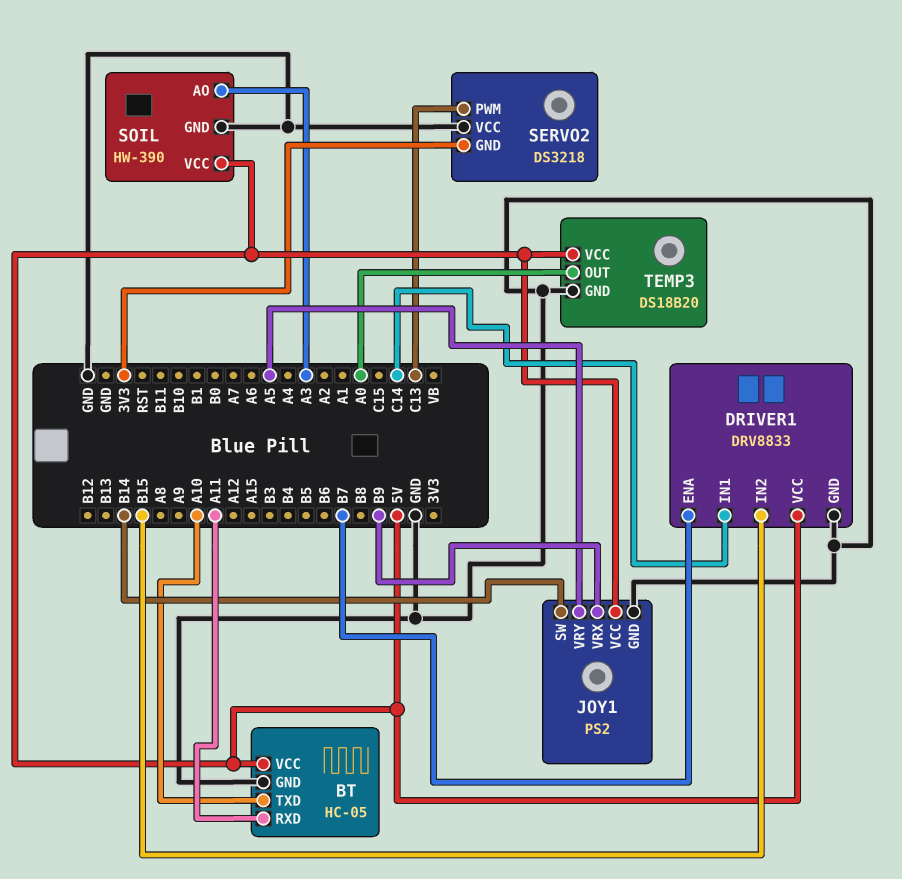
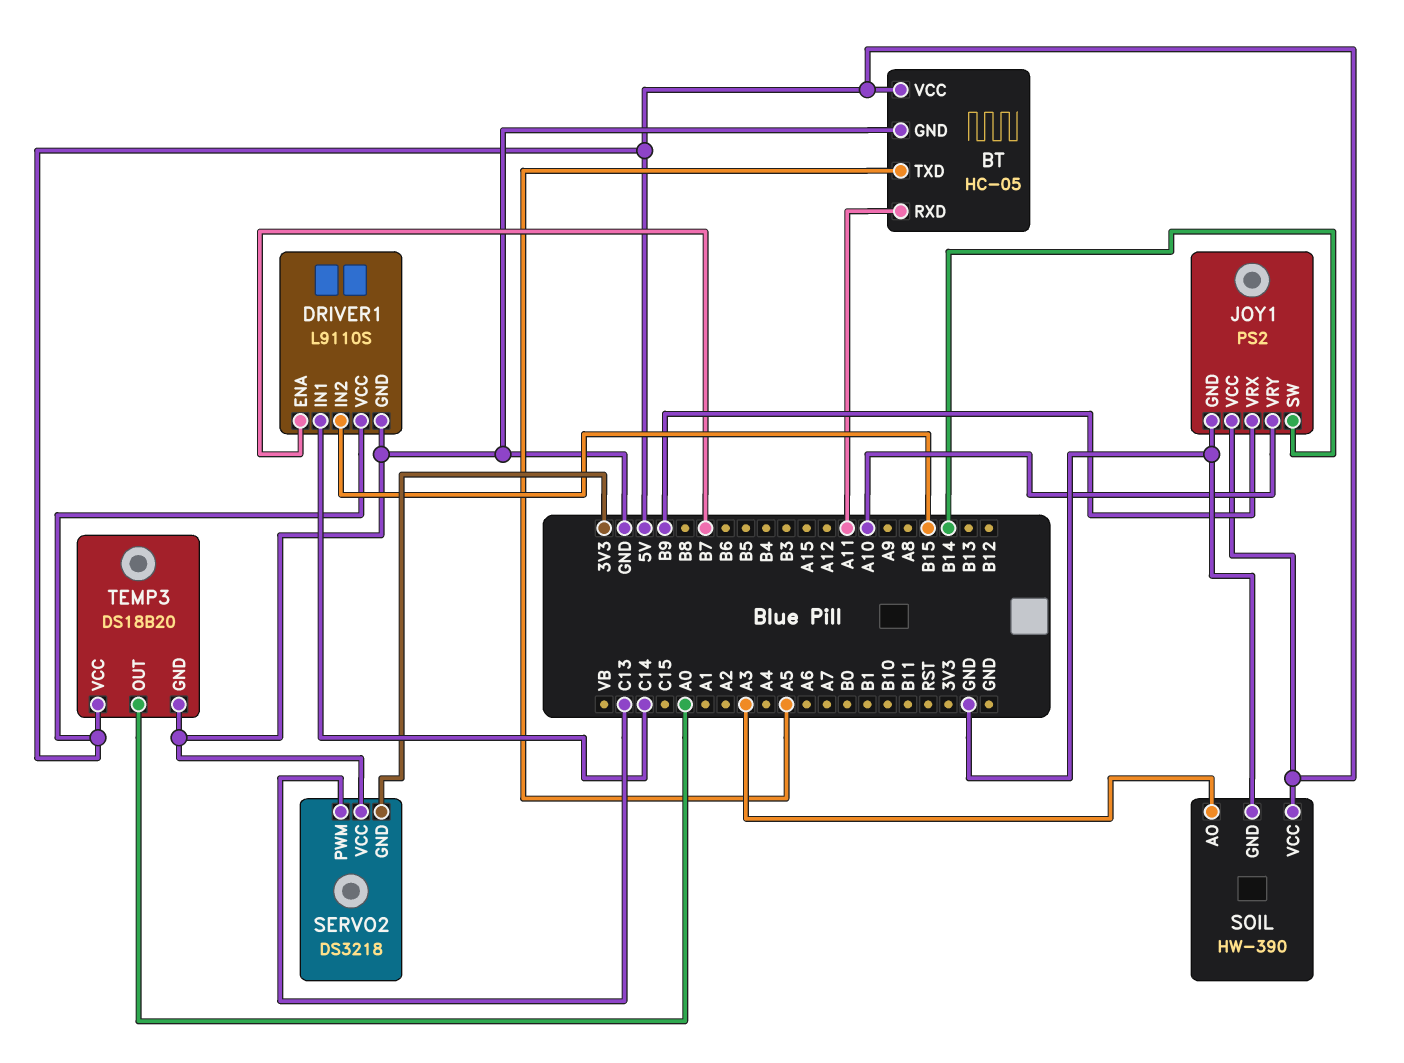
BT pin TXD: A10 -> A5
DRIVER1: DRV8833 -> L9110S
JOY1 pin VRY: A5 -> A10

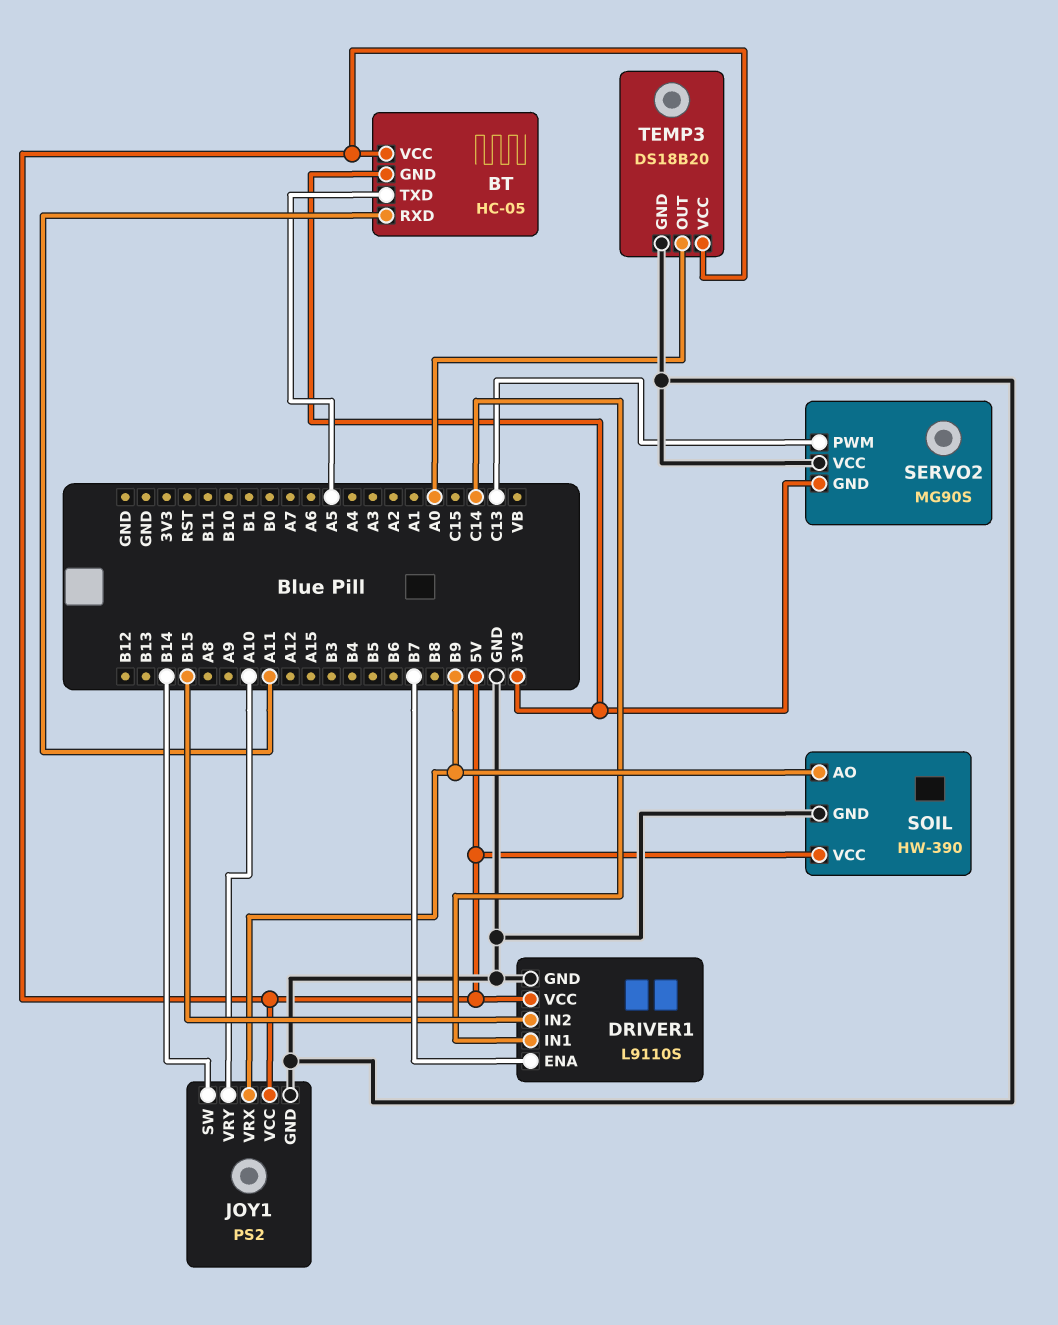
BT pin GND: GND -> 3V3
SERVO2: DS3218 -> MG90S
SOIL pin AO: A3 -> B9

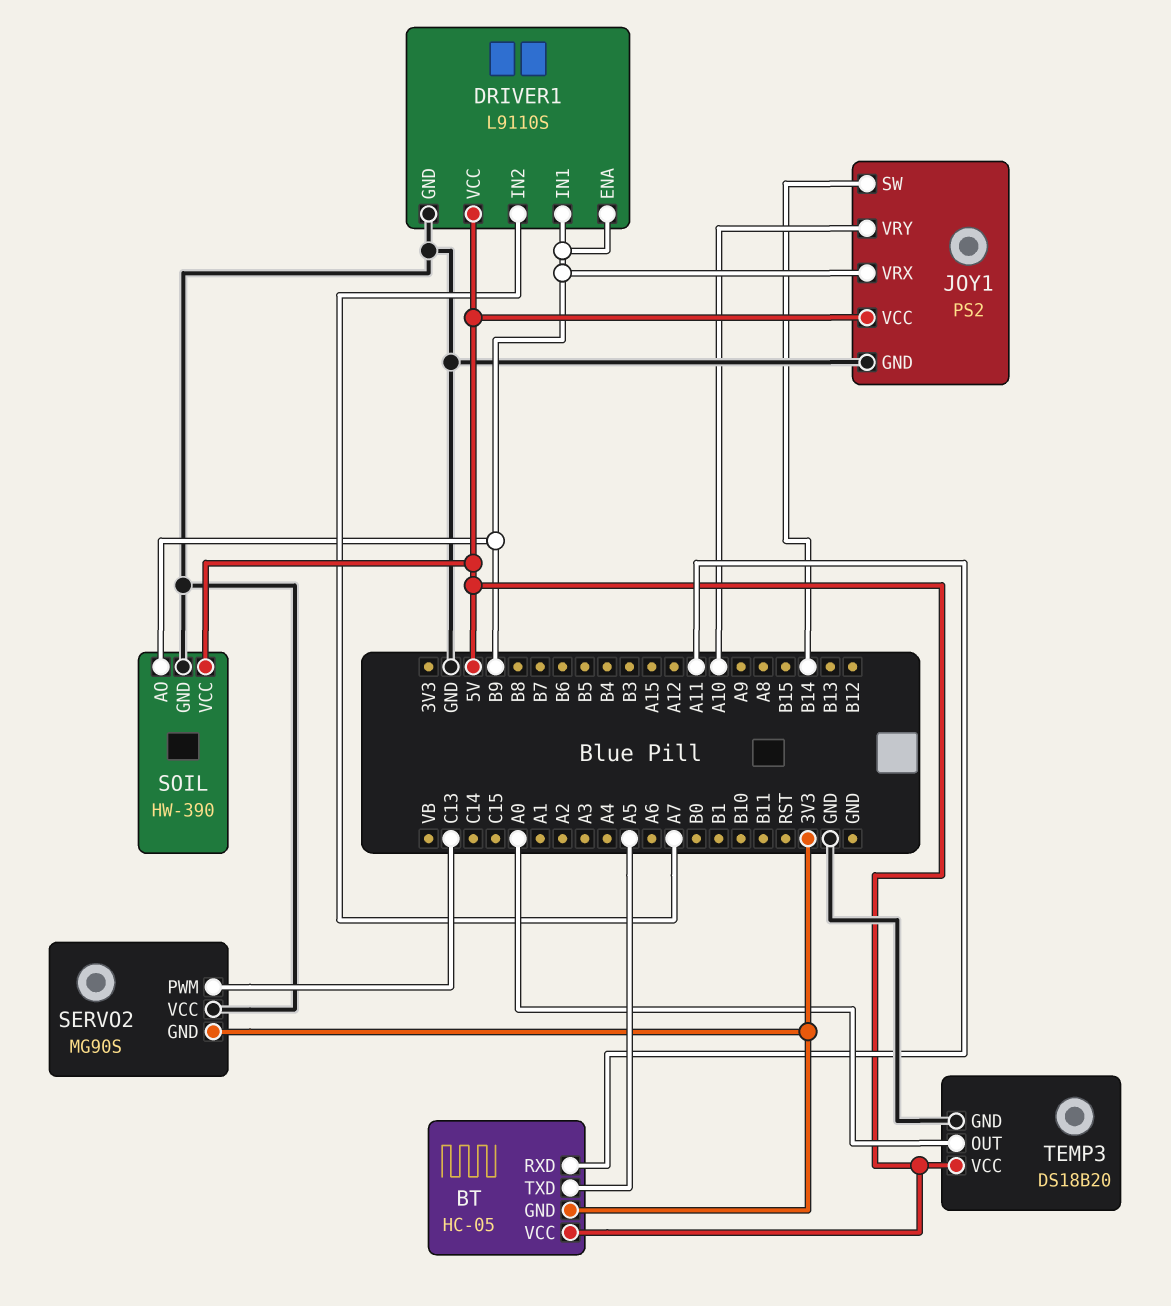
DRIVER1 pin ENA: B7 -> B9
DRIVER1 pin IN1: C14 -> B9
DRIVER1 pin IN2: B15 -> A7

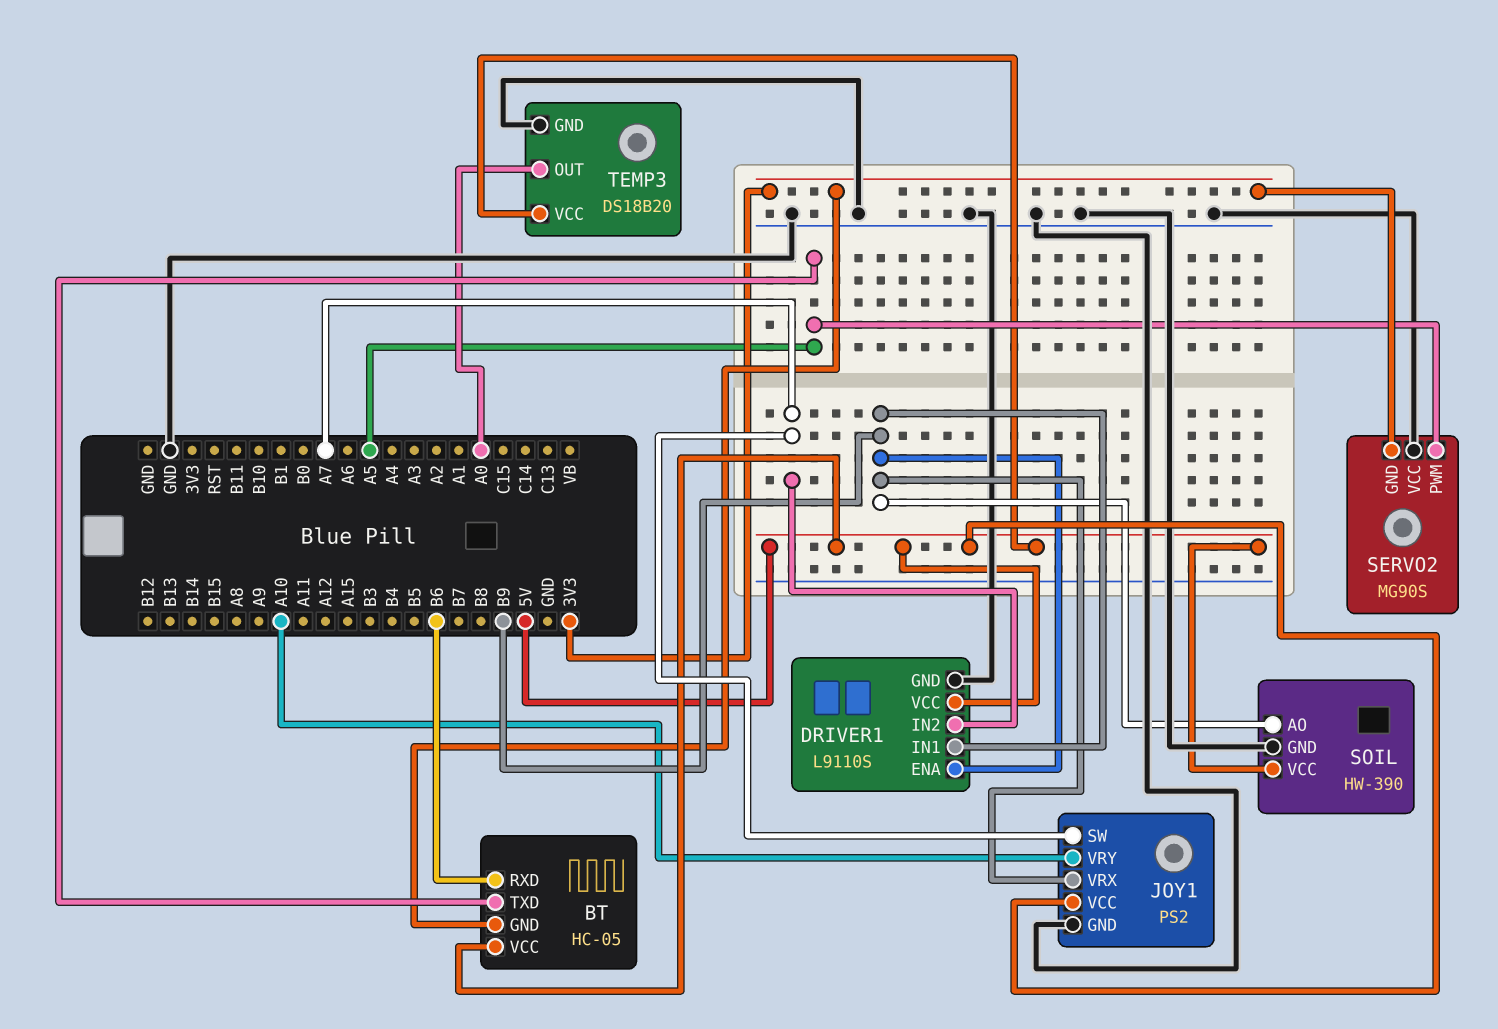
BT pin RXD: A11 -> B6
JOY1 pin SW: B14 -> A7
SERVO2 pin PWM: C13 -> A5

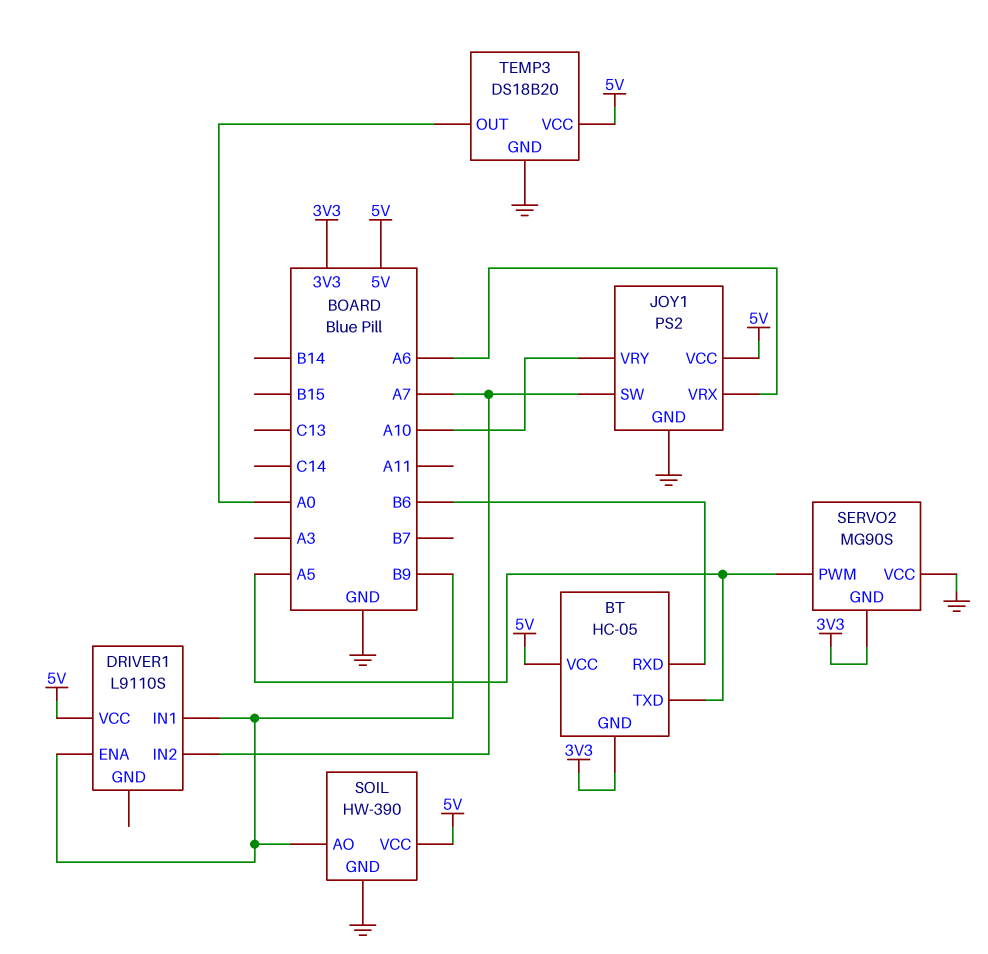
DRIVER1 pin GND: GND -> none
JOY1 pin VRX: B9 -> A6

